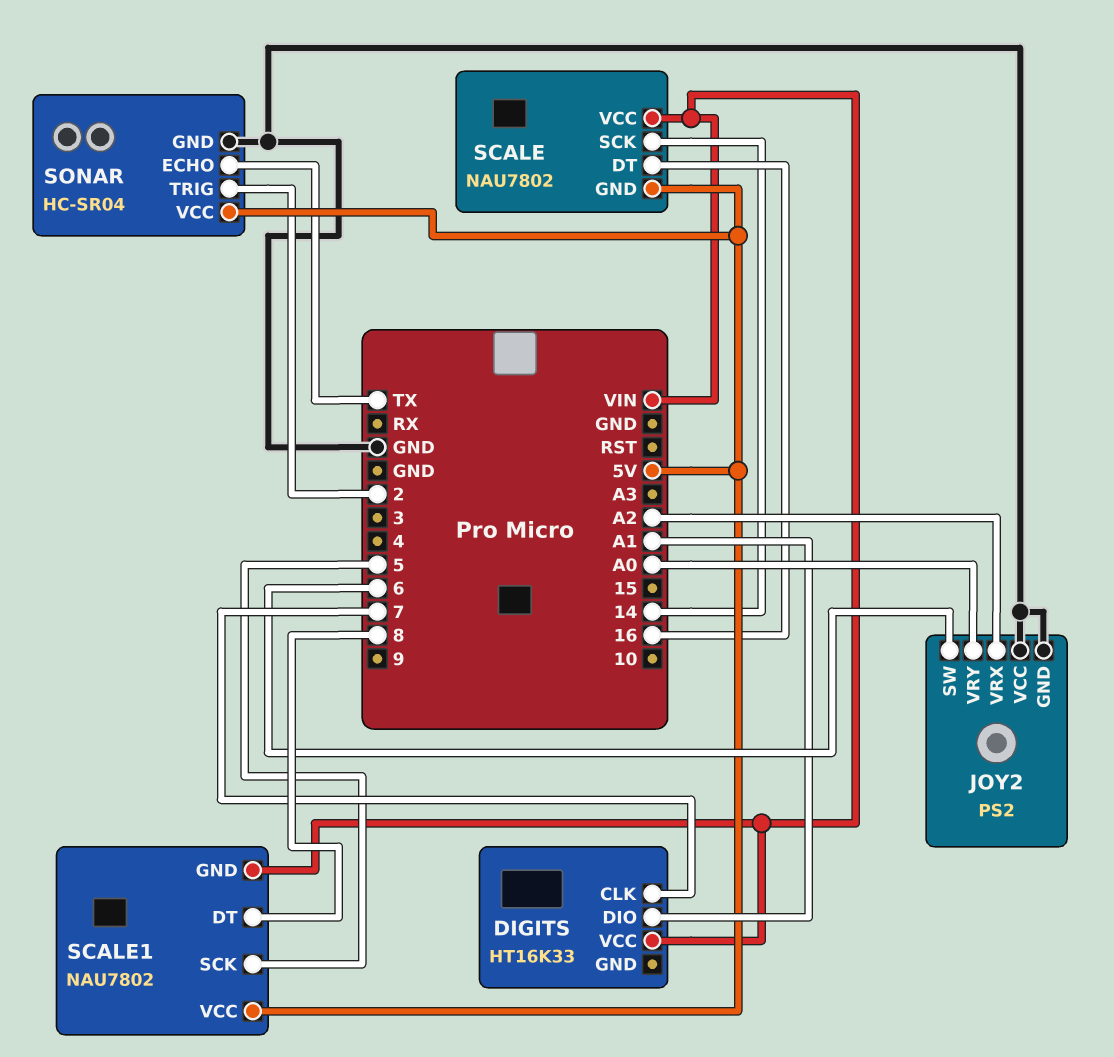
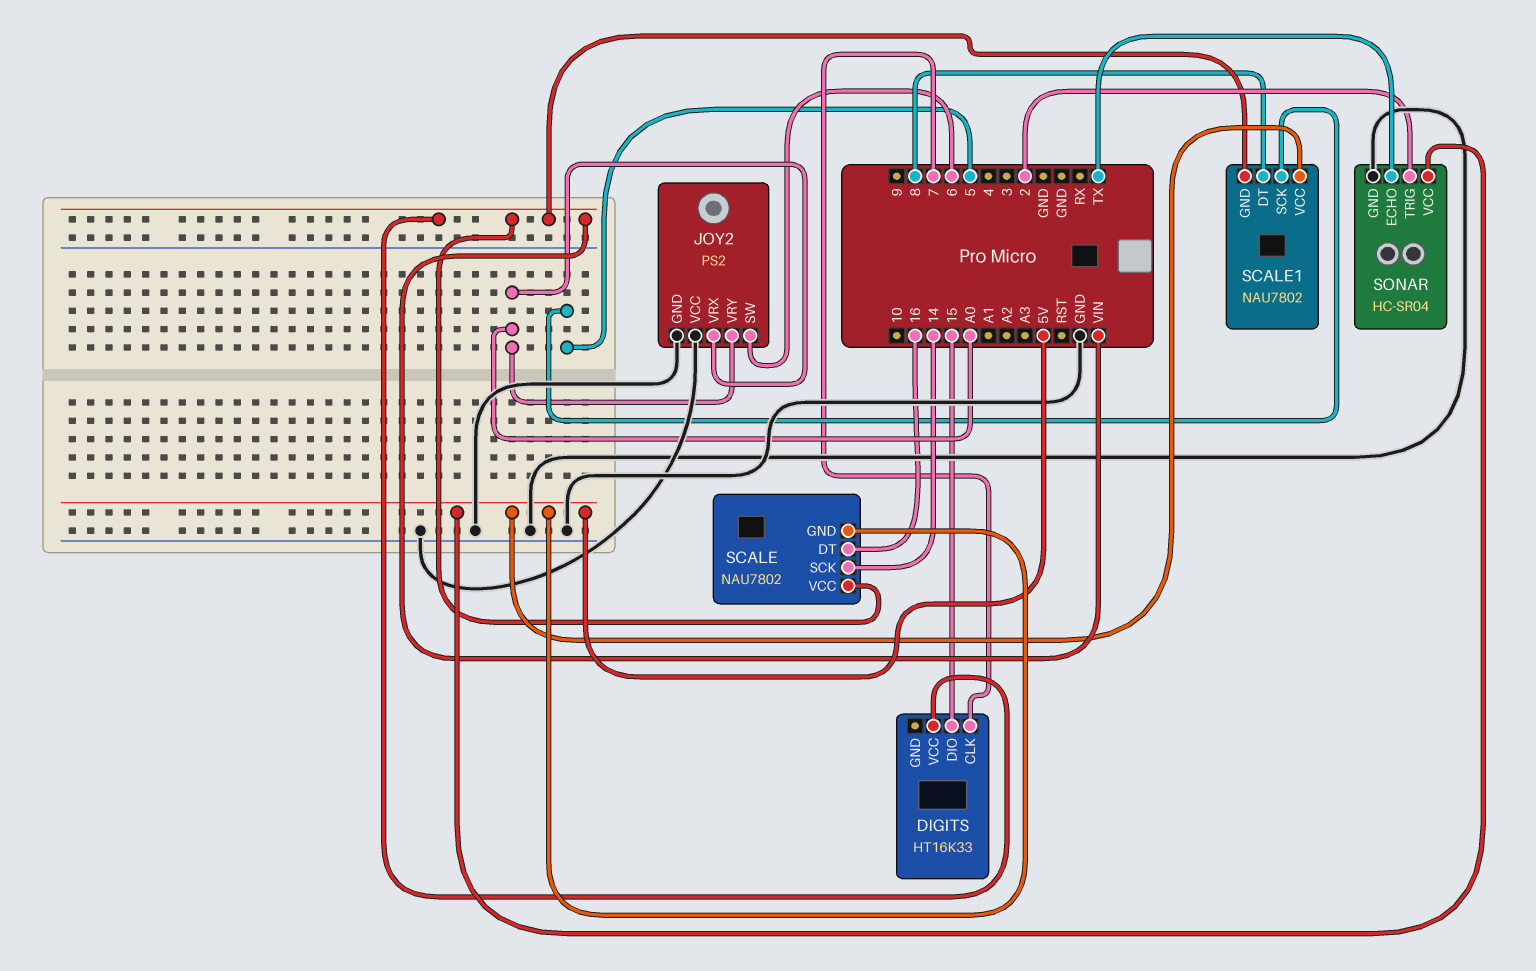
DIGITS pin DIO: A1 -> 15
JOY2 pin VRX: A2 -> A0

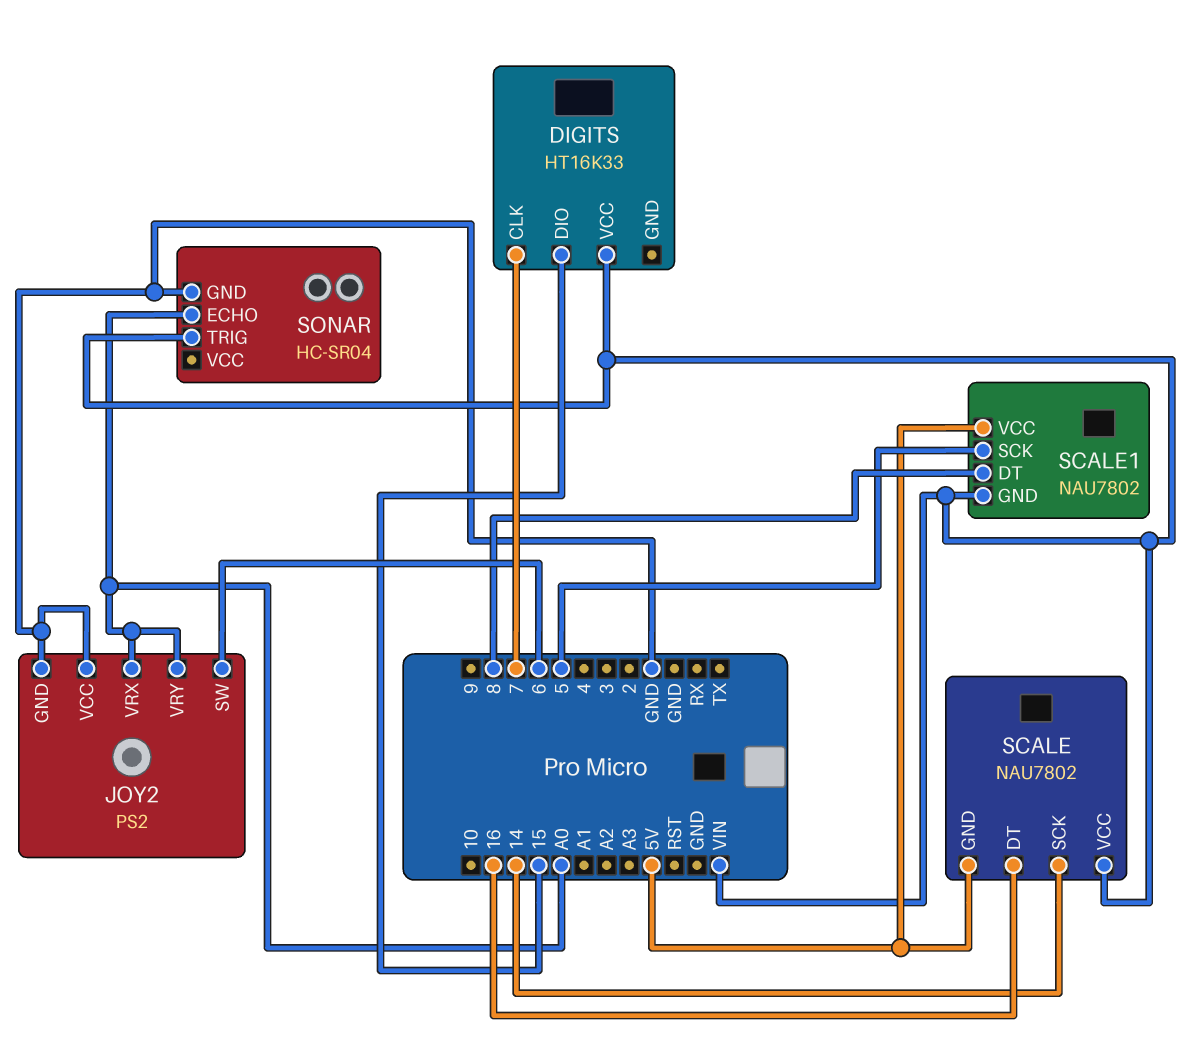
SONAR pin ECHO: TX -> A0
SONAR pin TRIG: 2 -> VIN
SONAR pin VCC: 5V -> none

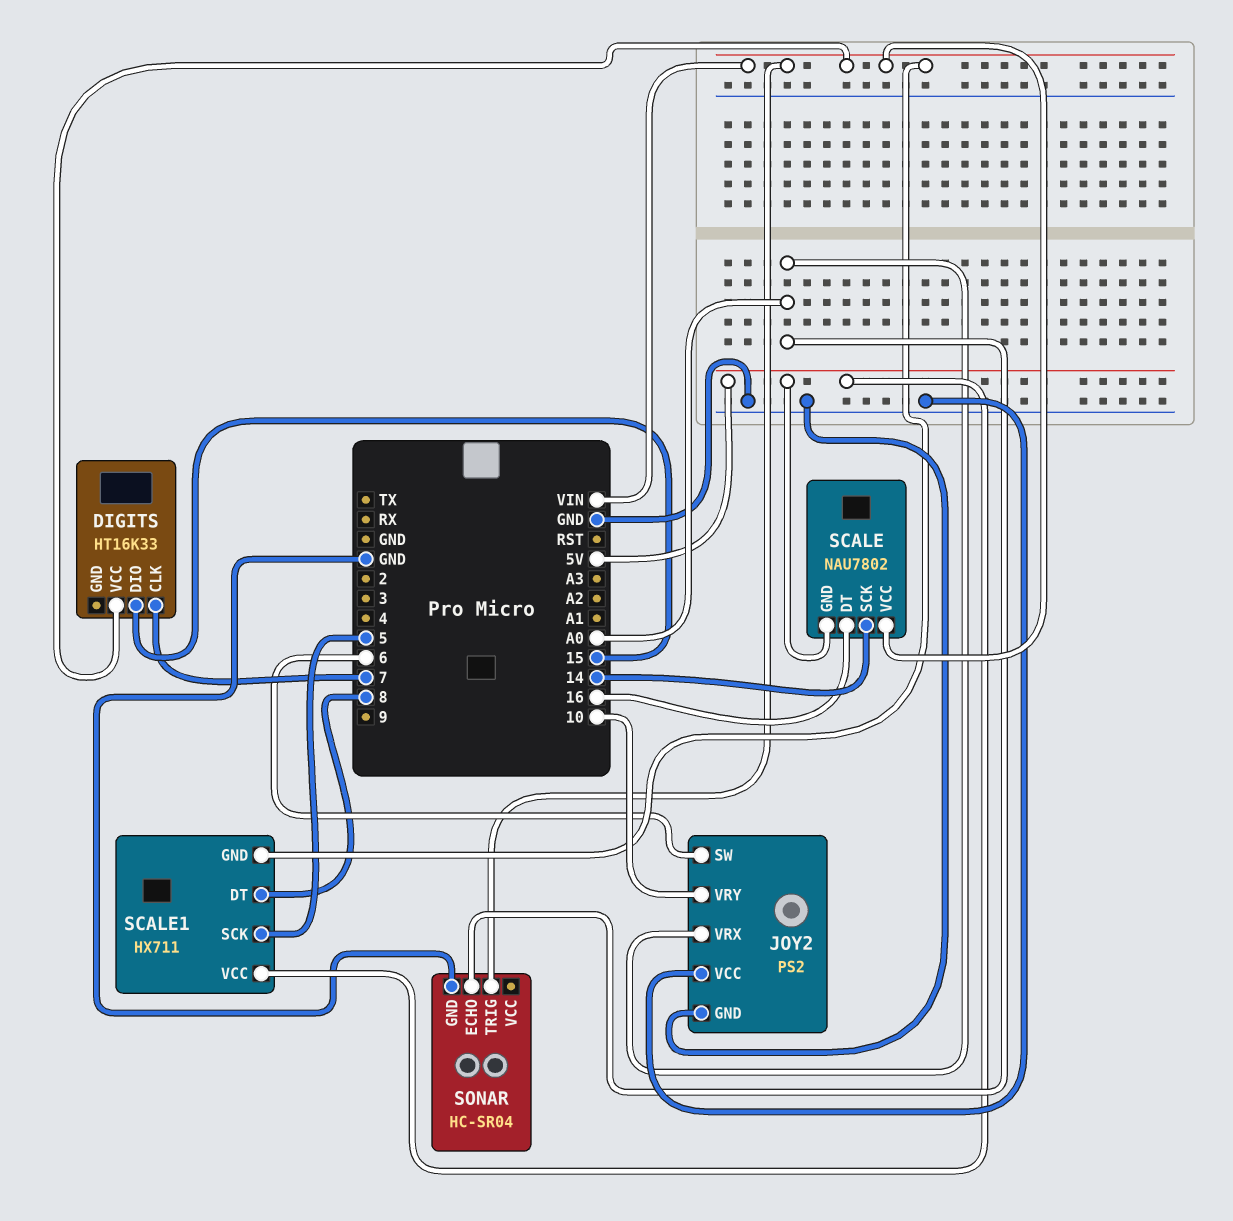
JOY2 pin VRY: A0 -> 10
SCALE1: NAU7802 -> HX711

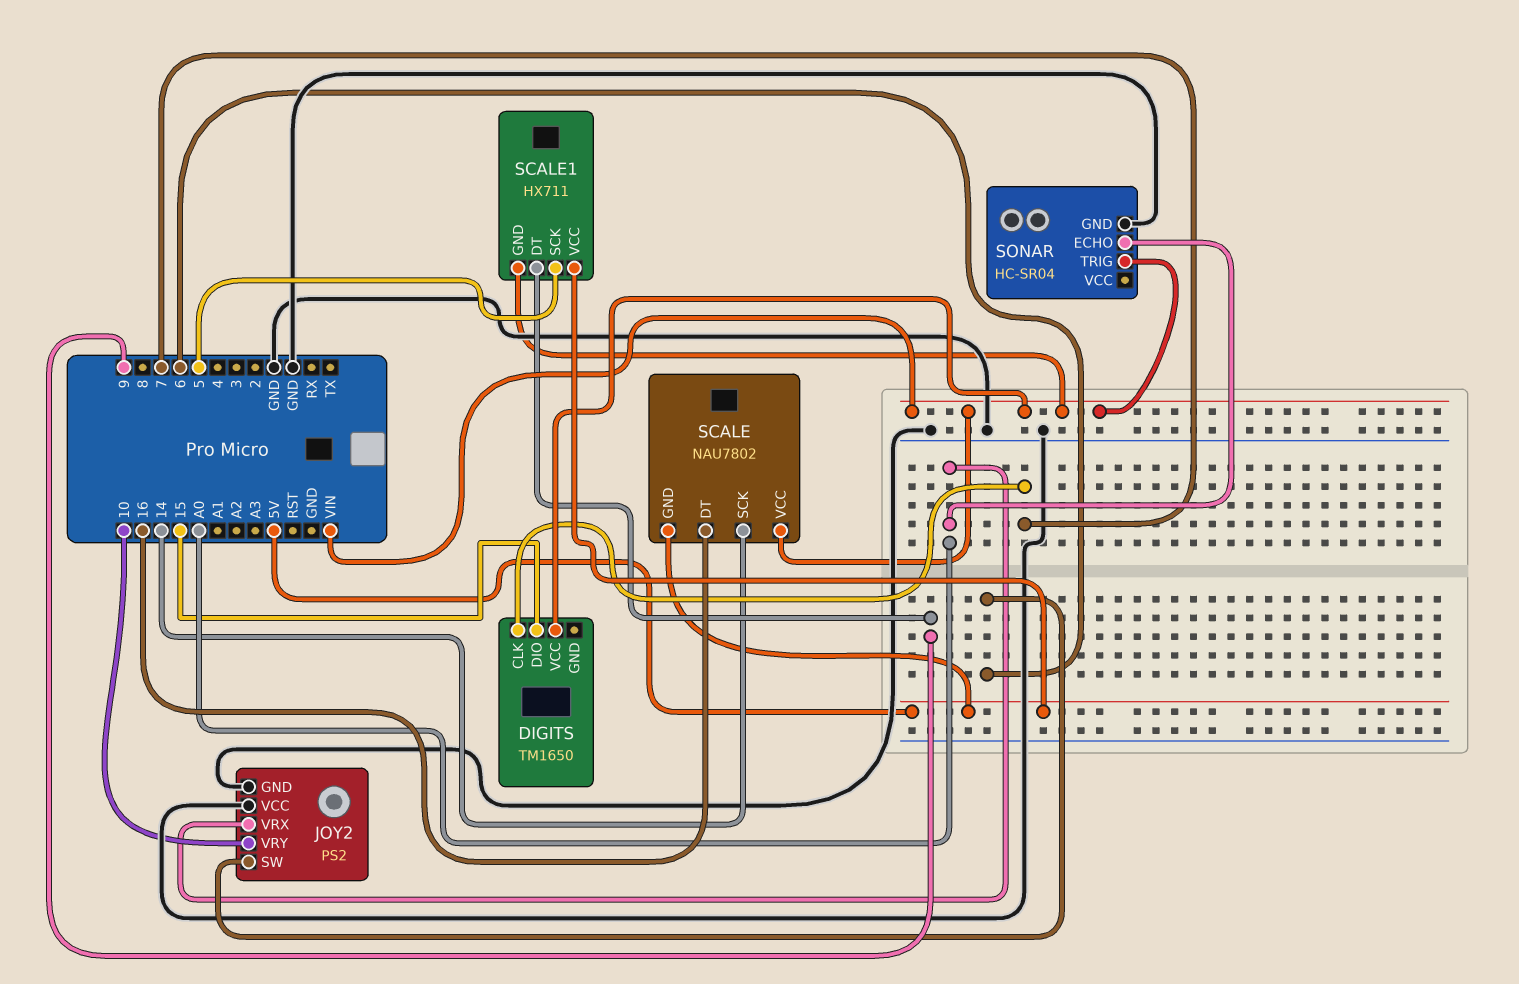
DIGITS: HT16K33 -> TM1650
SCALE1 pin DT: 8 -> 9

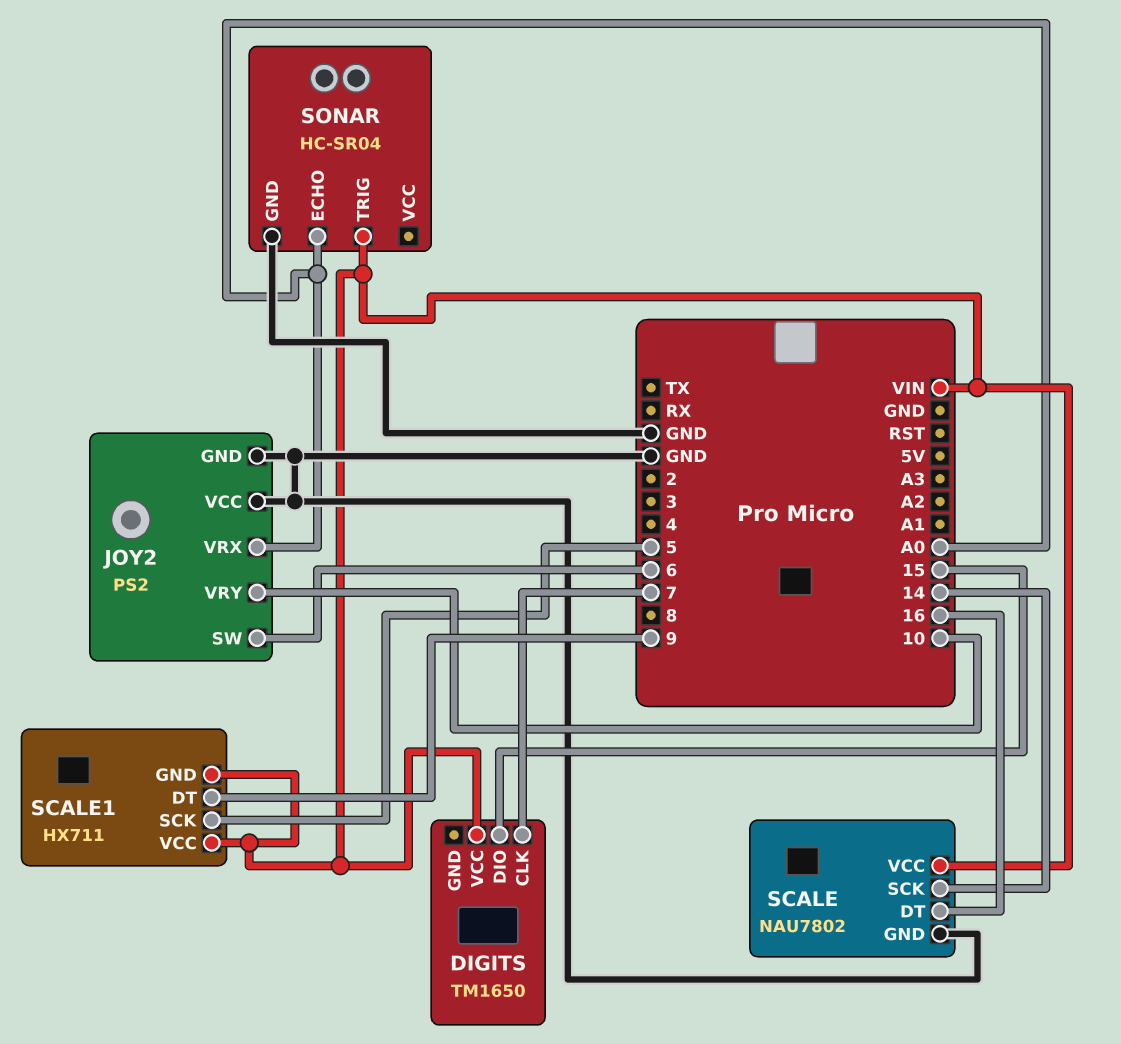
SCALE pin GND: 5V -> GND
SCALE1 pin VCC: 5V -> VIN

